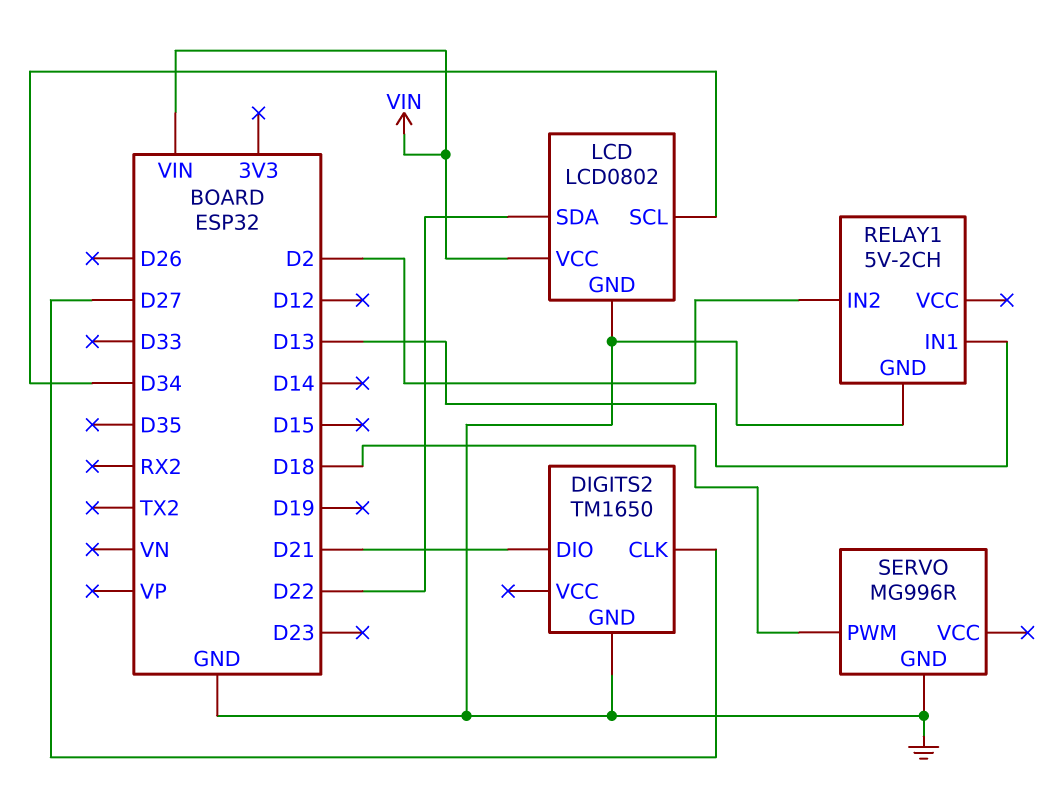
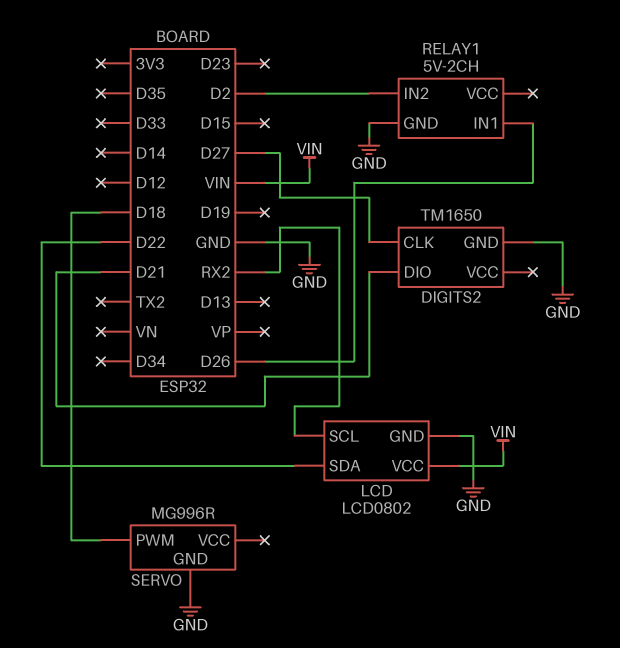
LCD pin SCL: D34 -> RX2
RELAY1 pin IN1: D13 -> D26

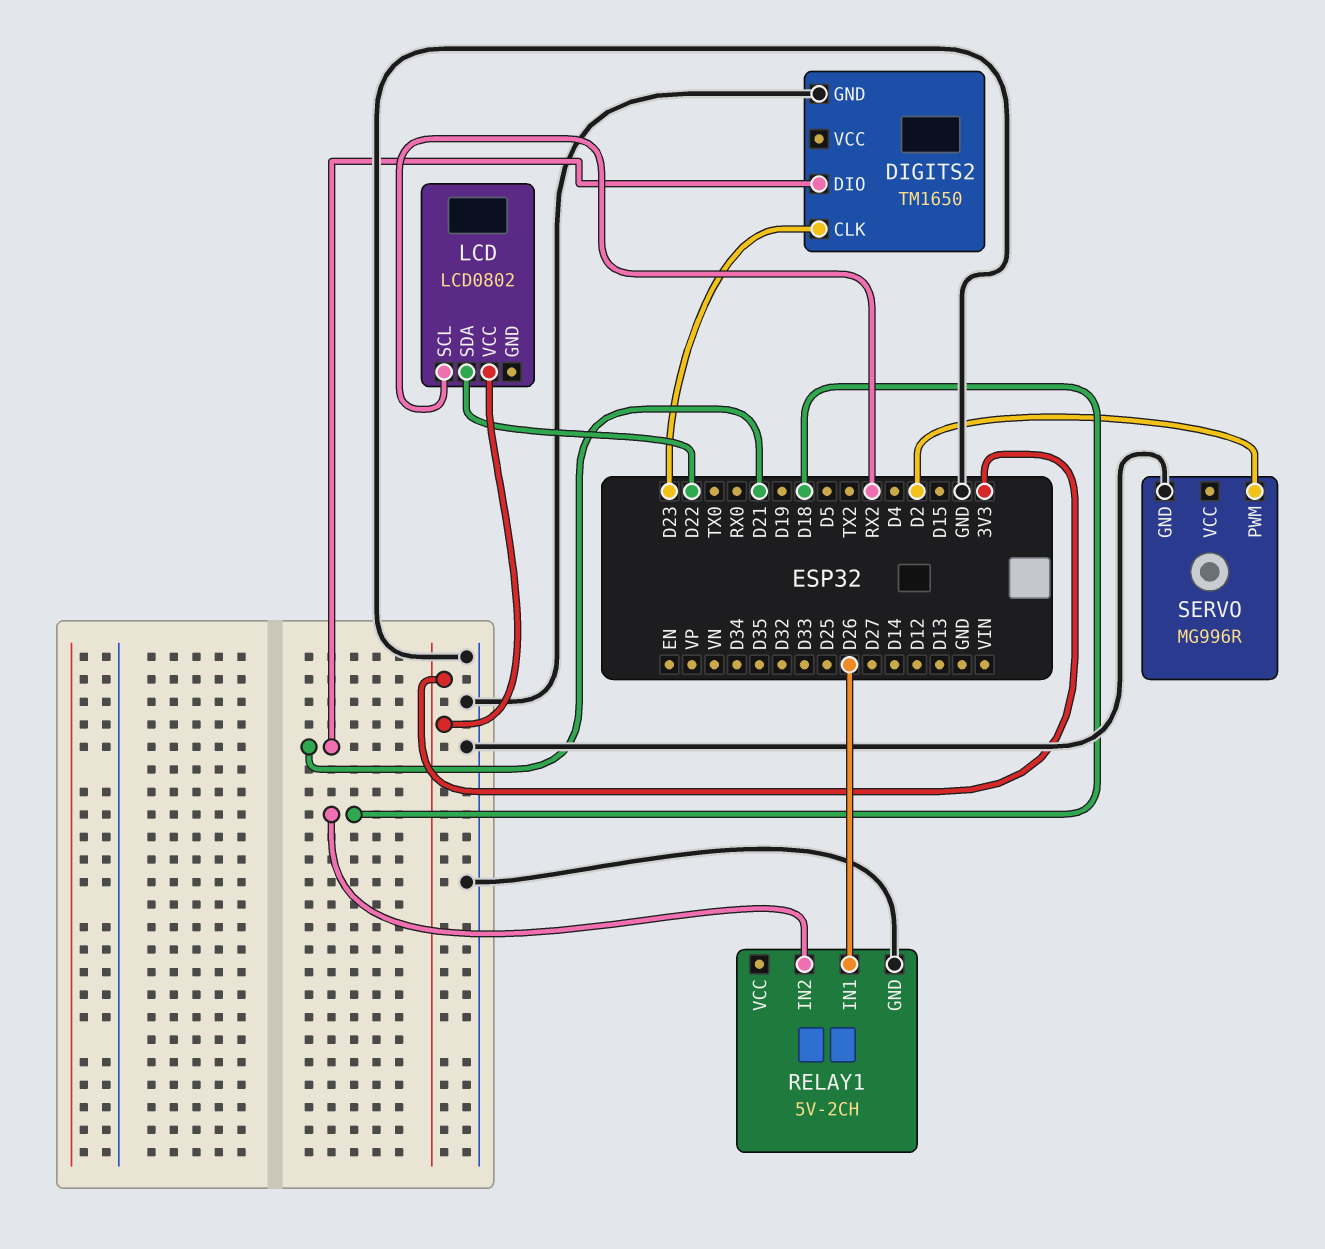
DIGITS2 pin CLK: D27 -> D23
LCD pin GND: GND -> none
LCD pin VCC: VIN -> 3V3
RELAY1 pin IN2: D2 -> D18
SERVO pin PWM: D18 -> D2

